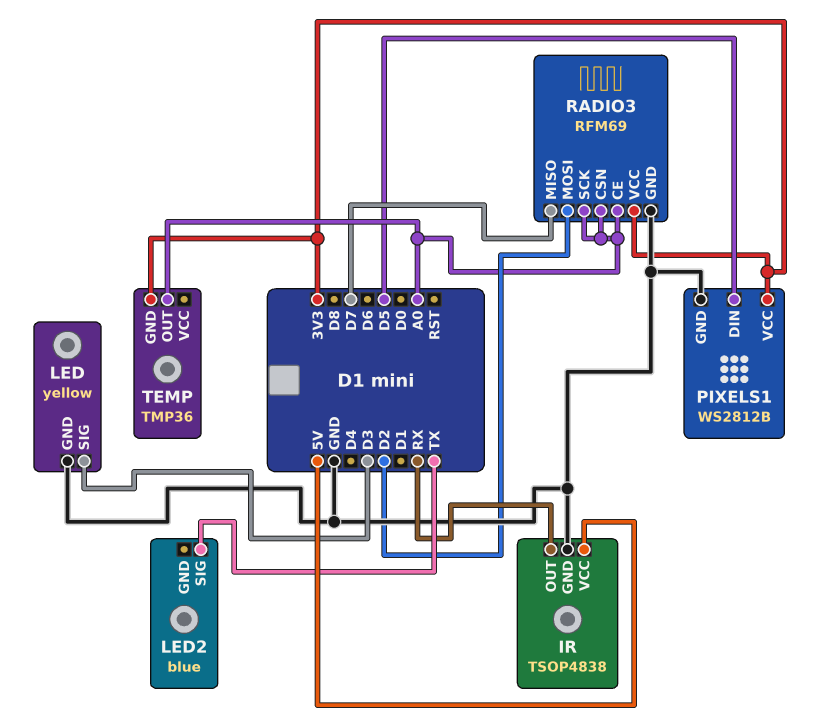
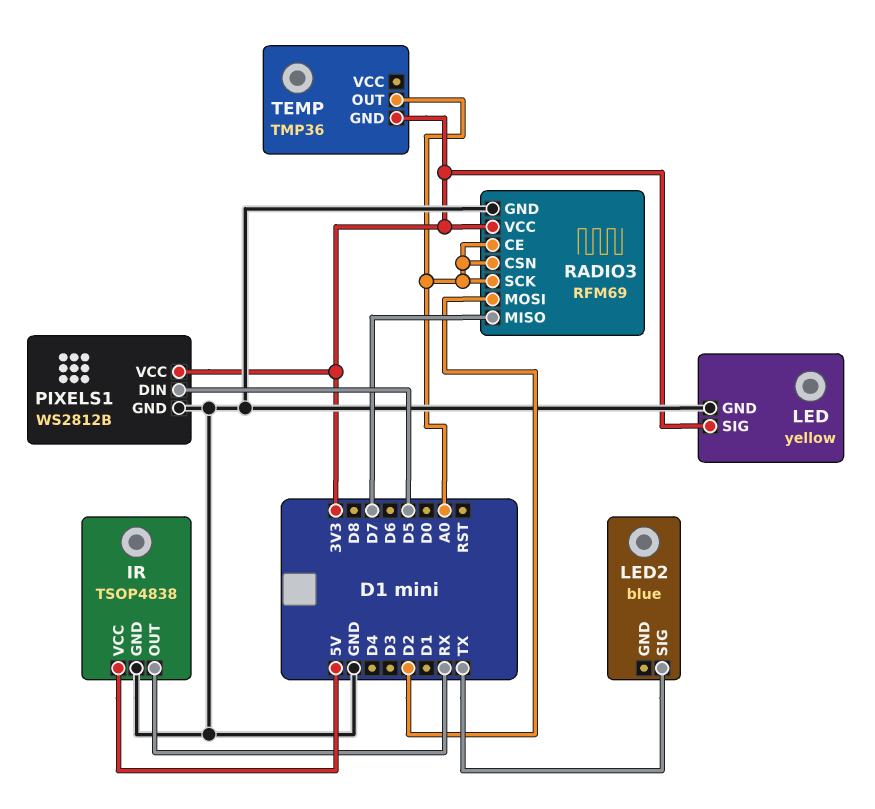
LED pin SIG: D3 -> 3V3

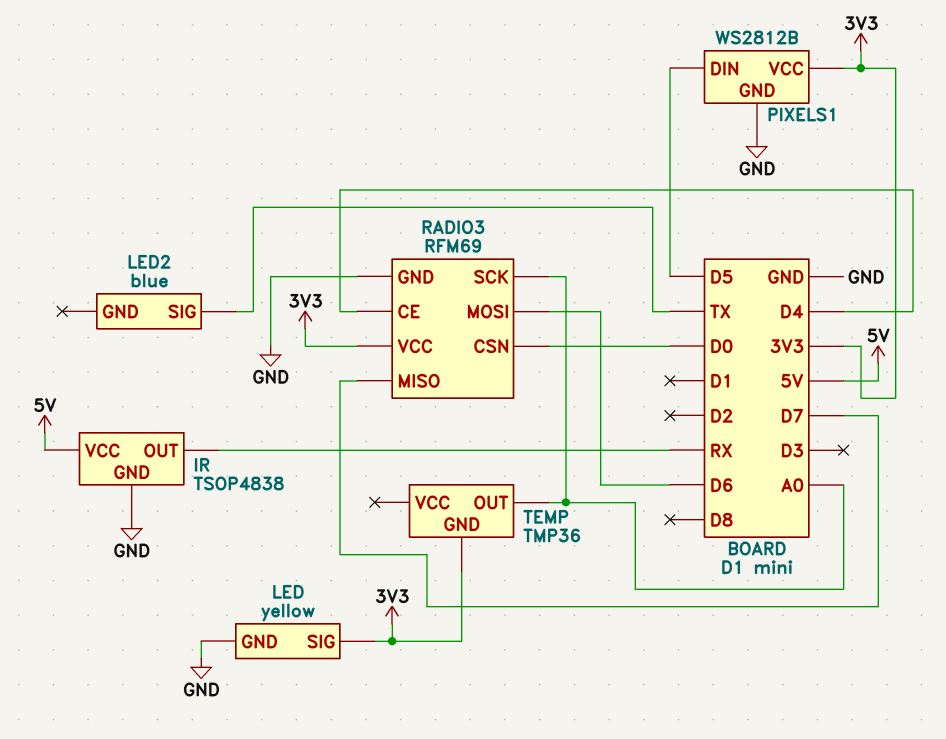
RADIO3 pin CE: A0 -> D4
RADIO3 pin CSN: A0 -> D0
RADIO3 pin MOSI: D2 -> D6

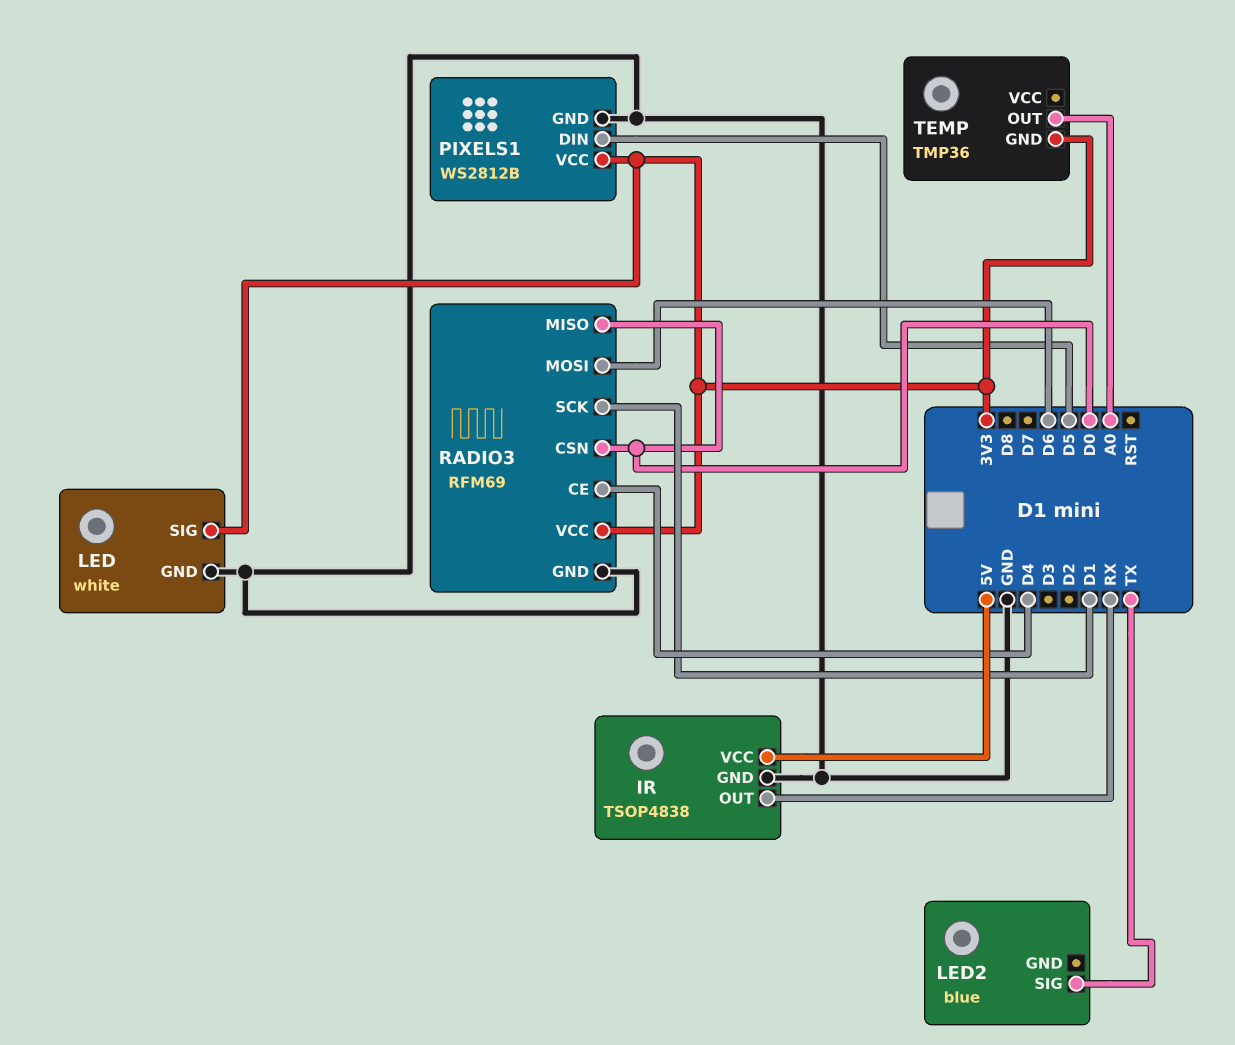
LED: yellow -> white
RADIO3 pin MISO: D7 -> D0
RADIO3 pin SCK: A0 -> D1

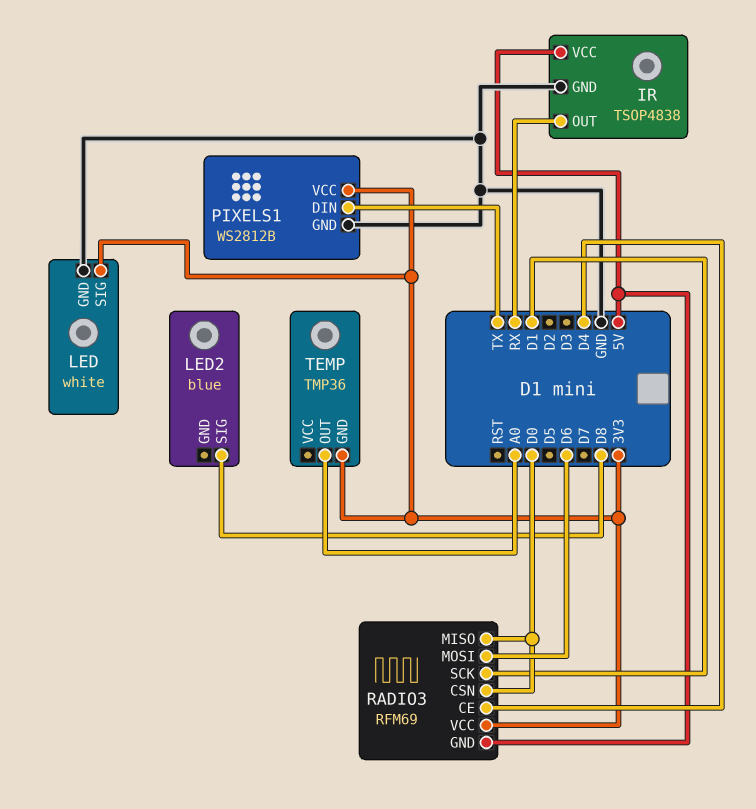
LED2 pin SIG: TX -> D8
PIXELS1 pin DIN: D5 -> TX
RADIO3 pin GND: GND -> 5V

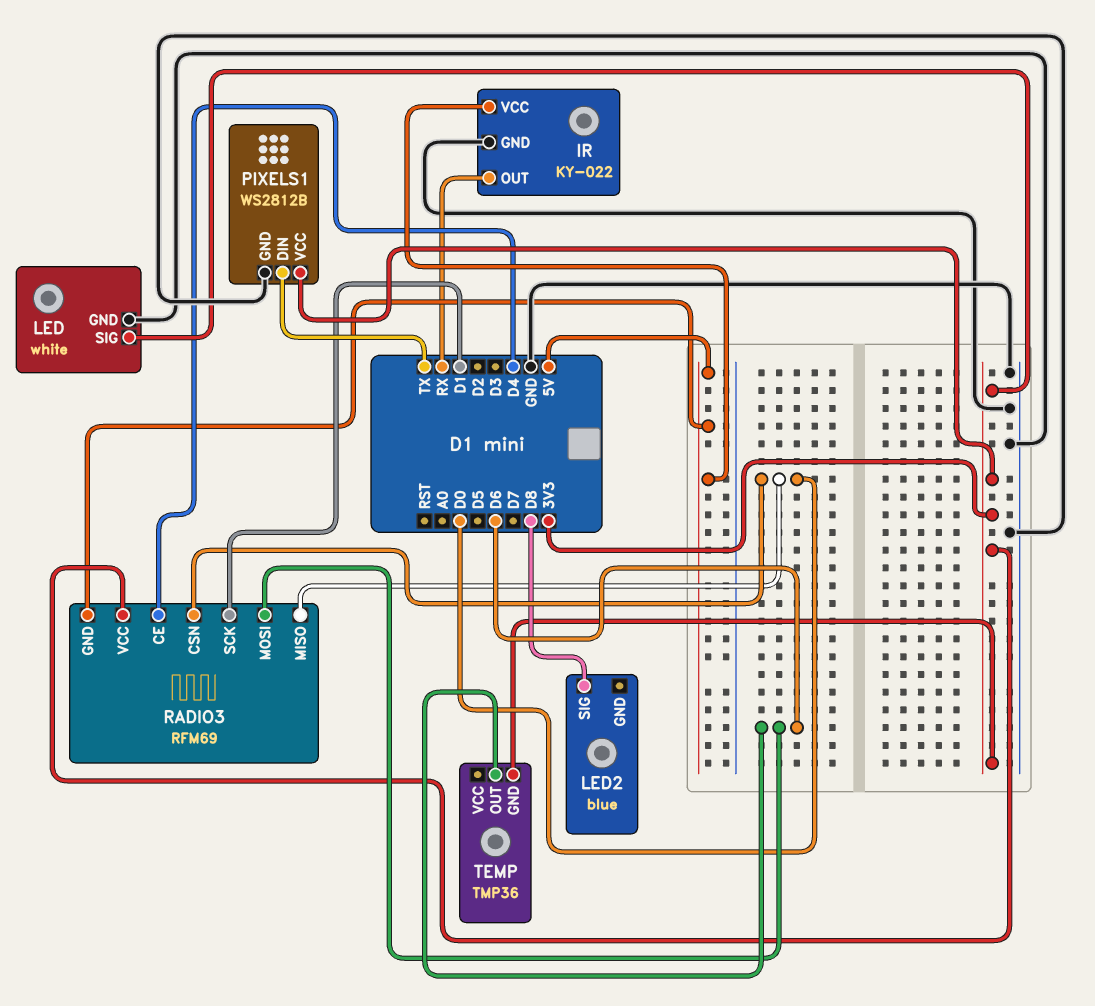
IR: TSOP4838 -> KY-022
TEMP pin OUT: A0 -> D6

